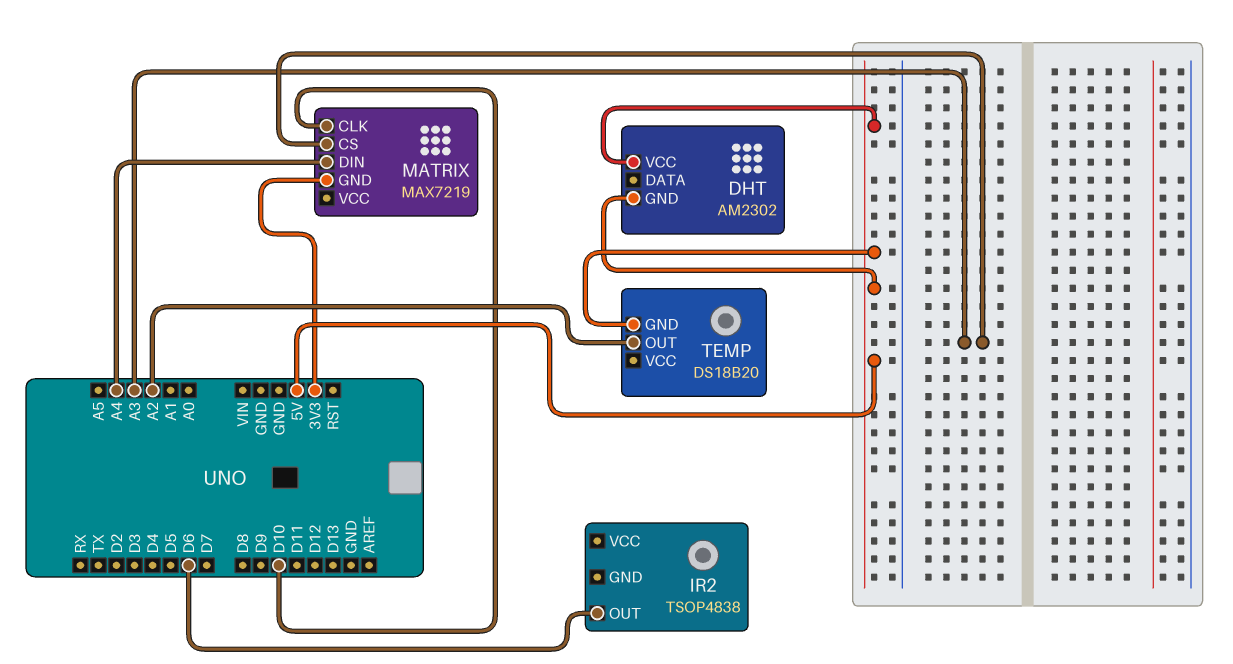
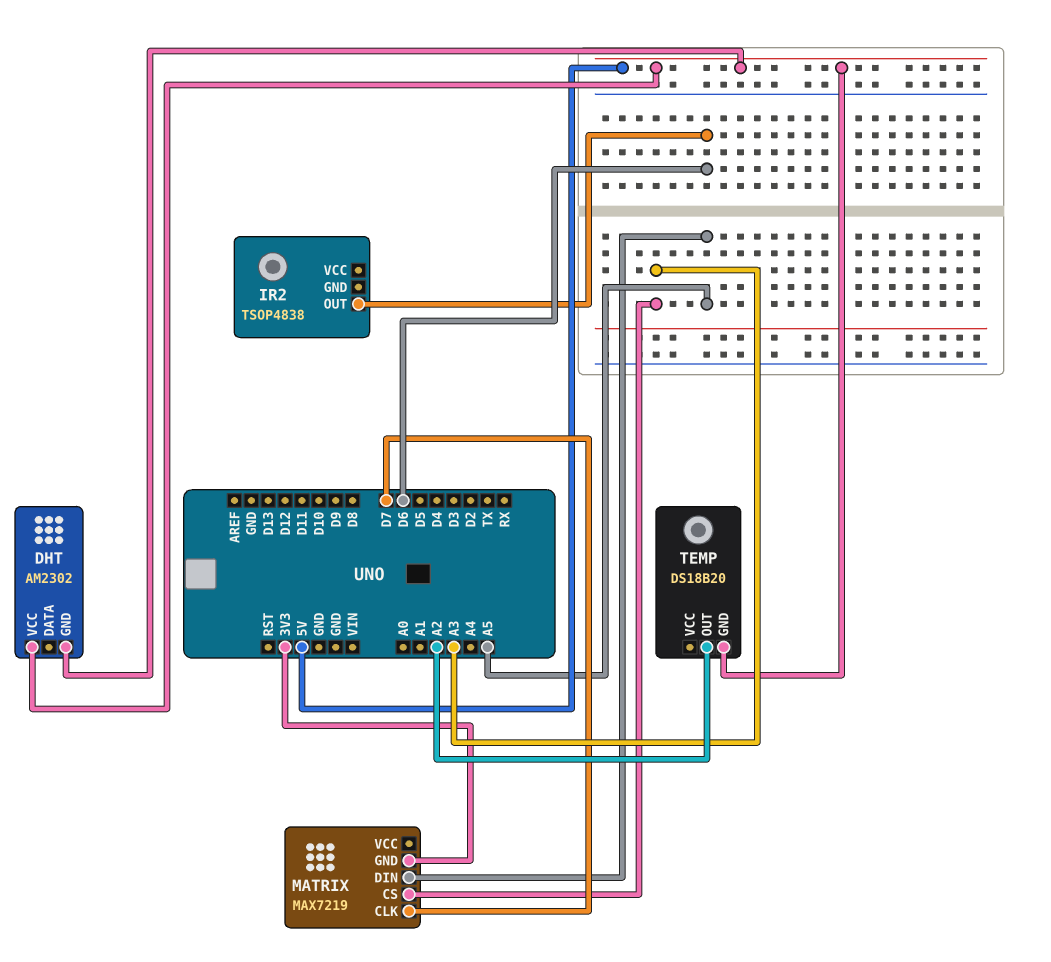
MATRIX pin CLK: D10 -> D7
MATRIX pin DIN: A4 -> A5

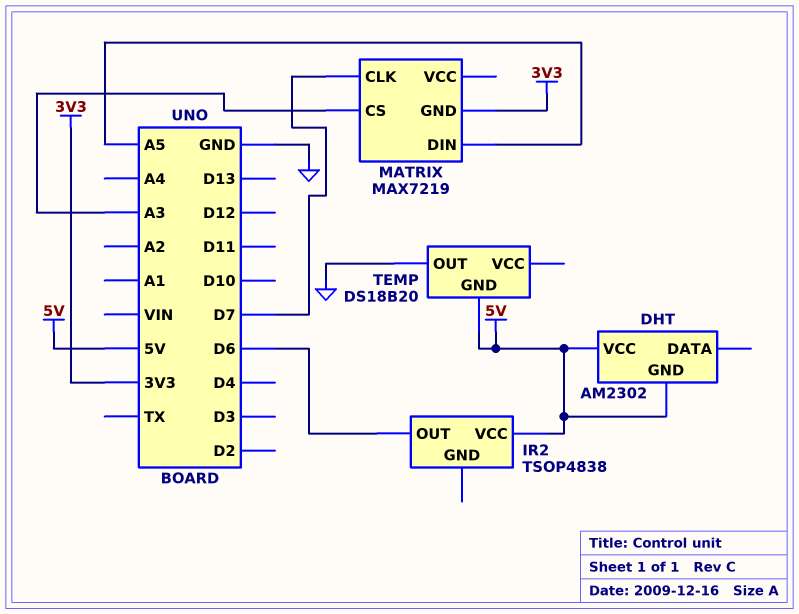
IR2 pin VCC: none -> 5V
TEMP pin OUT: A2 -> GND

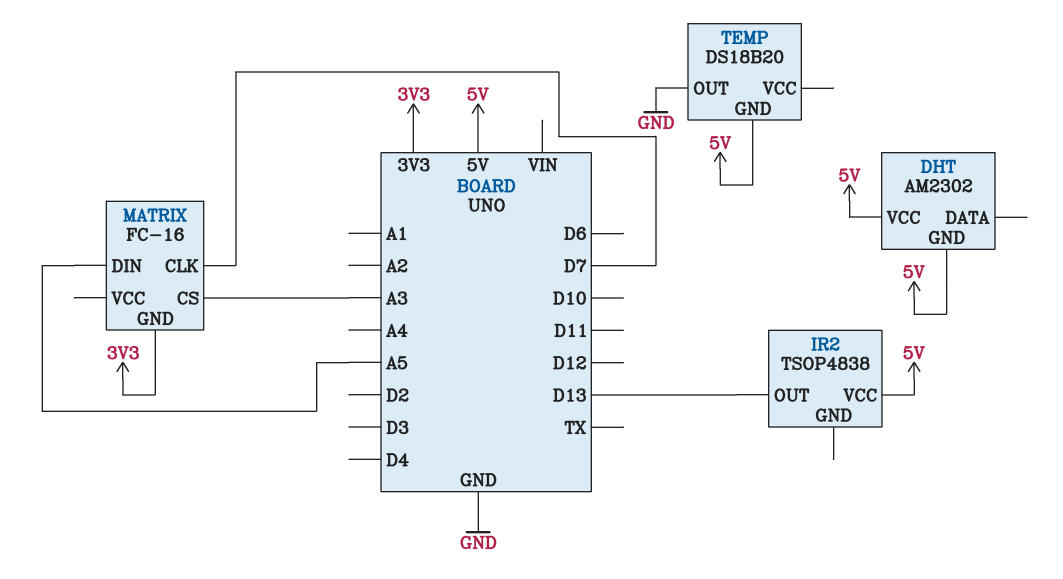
IR2 pin OUT: D6 -> D13
MATRIX: MAX7219 -> FC-16

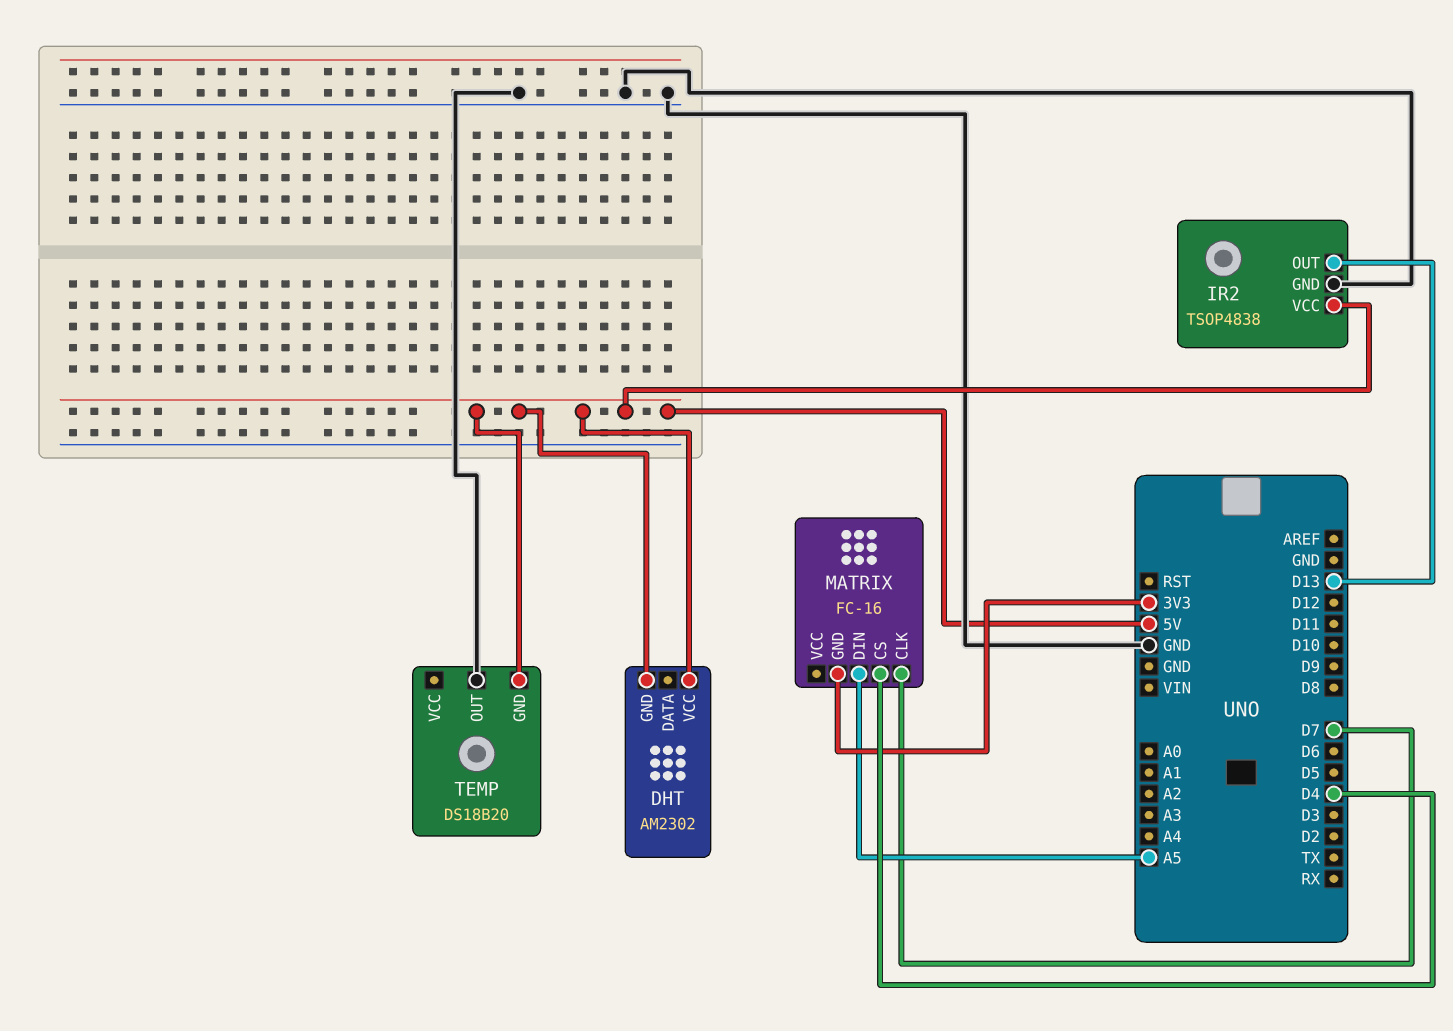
IR2 pin GND: none -> GND
MATRIX pin CS: A3 -> D4

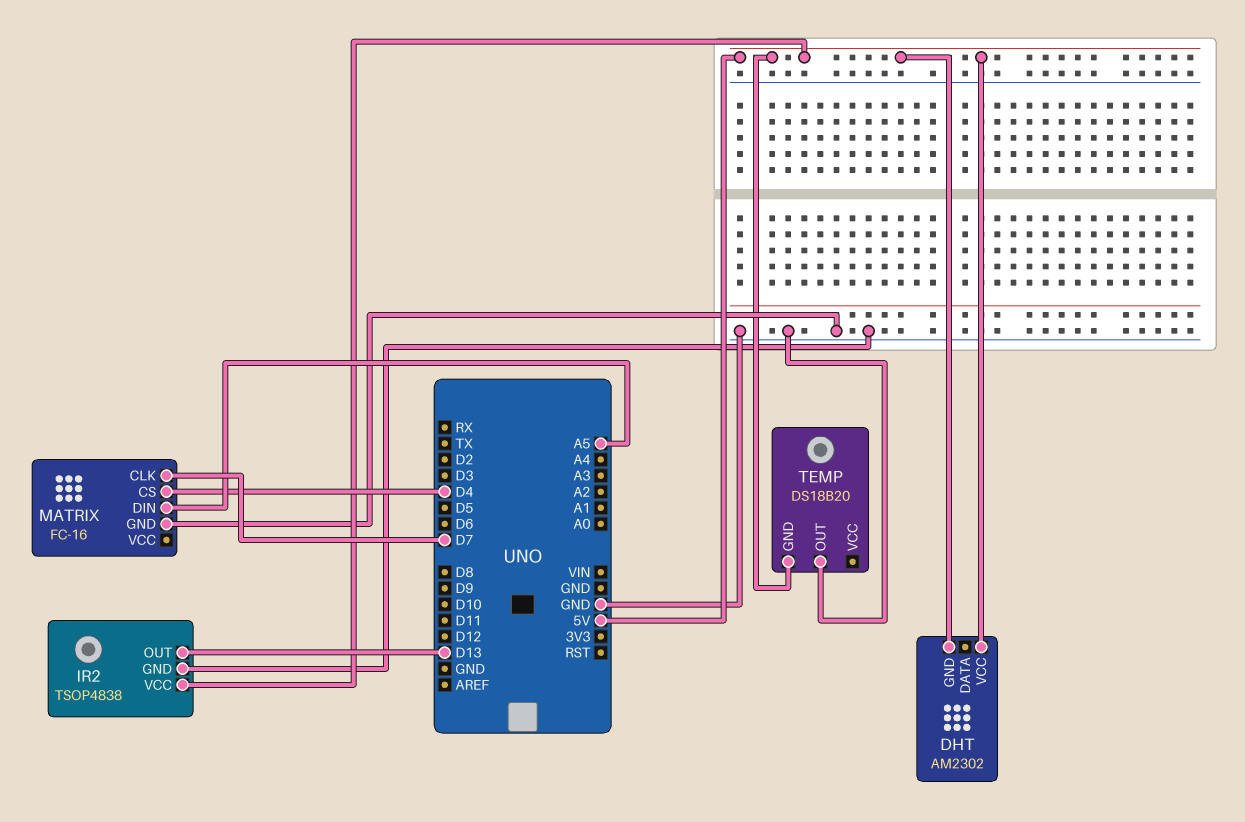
MATRIX pin GND: 3V3 -> GND

